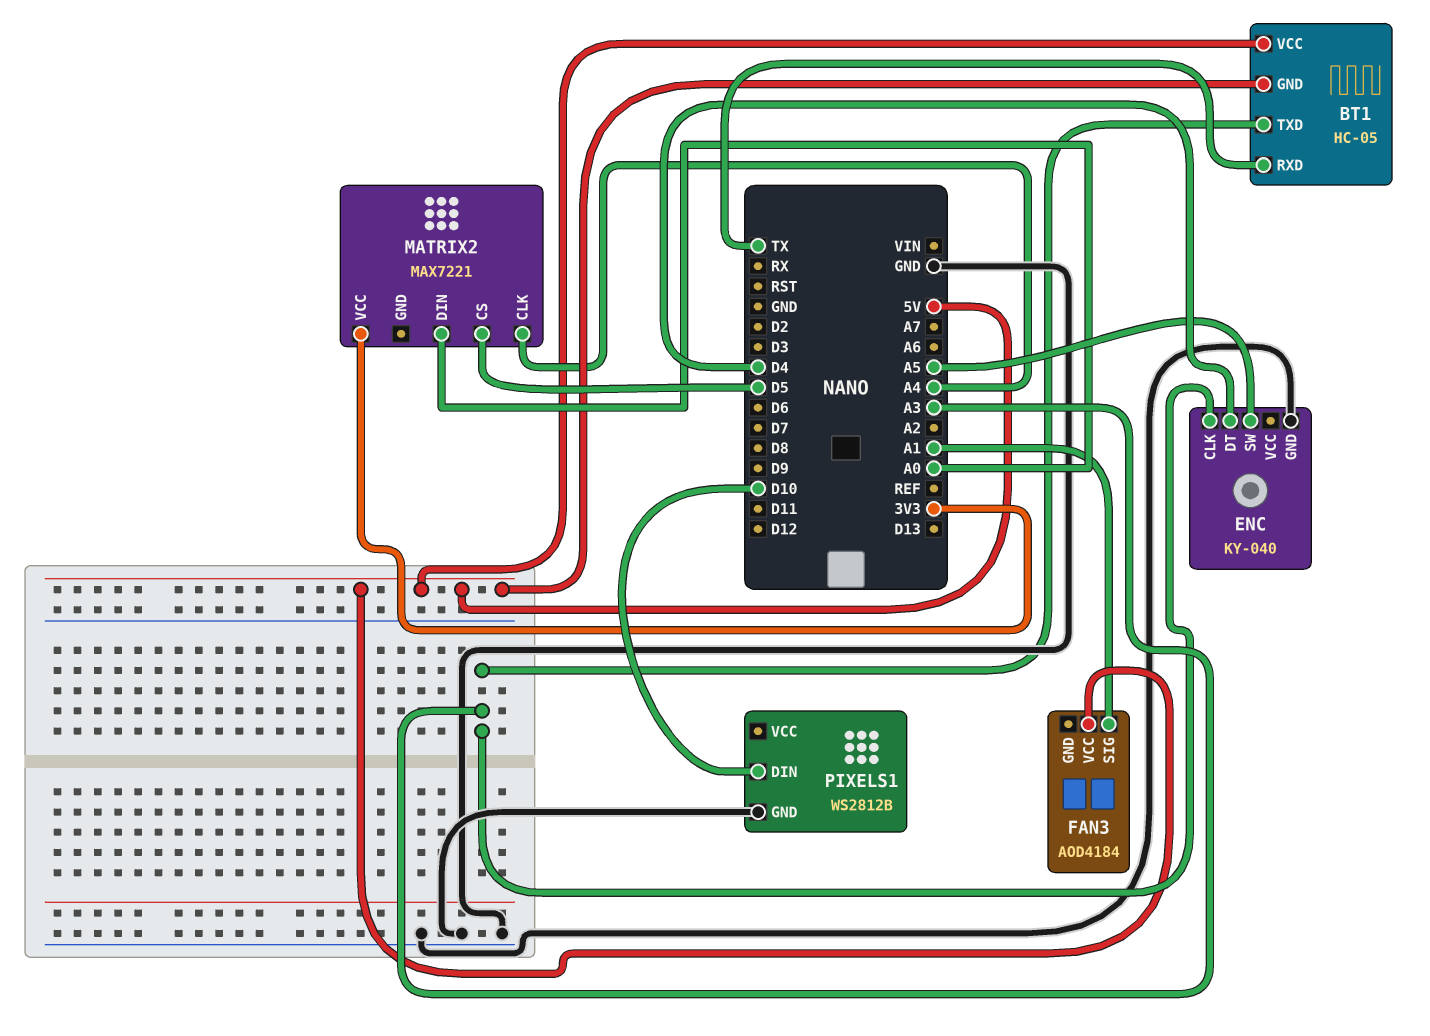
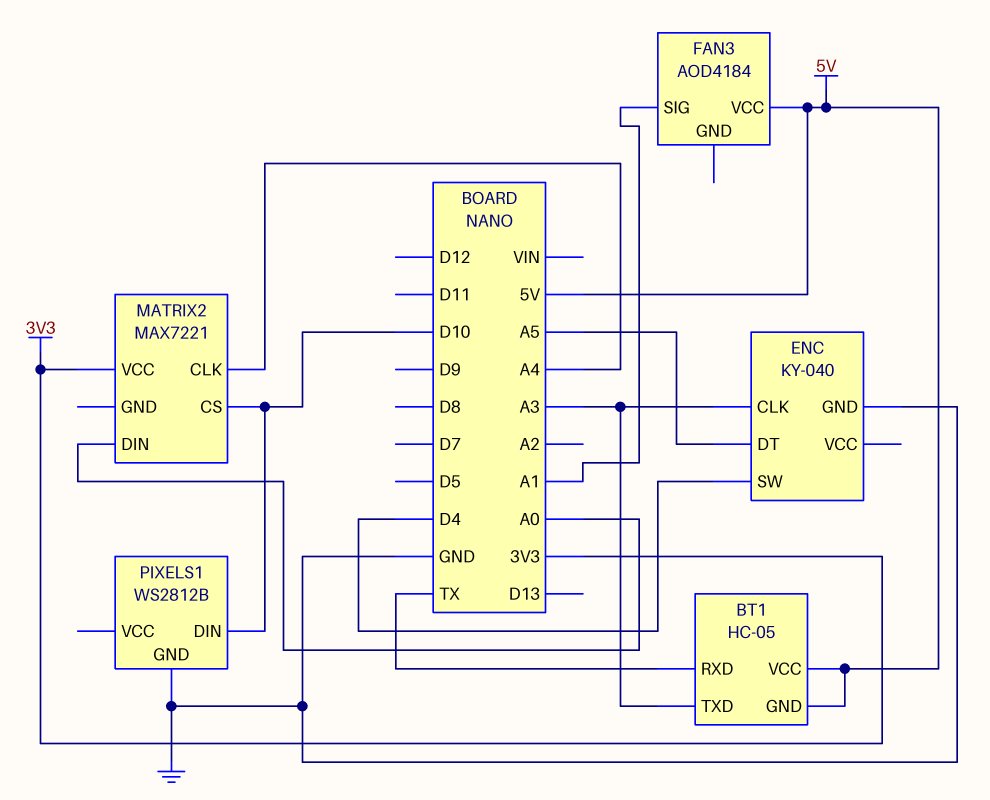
ENC pin DT: D4 -> A5
ENC pin SW: A5 -> D4
MATRIX2 pin CS: D5 -> D10

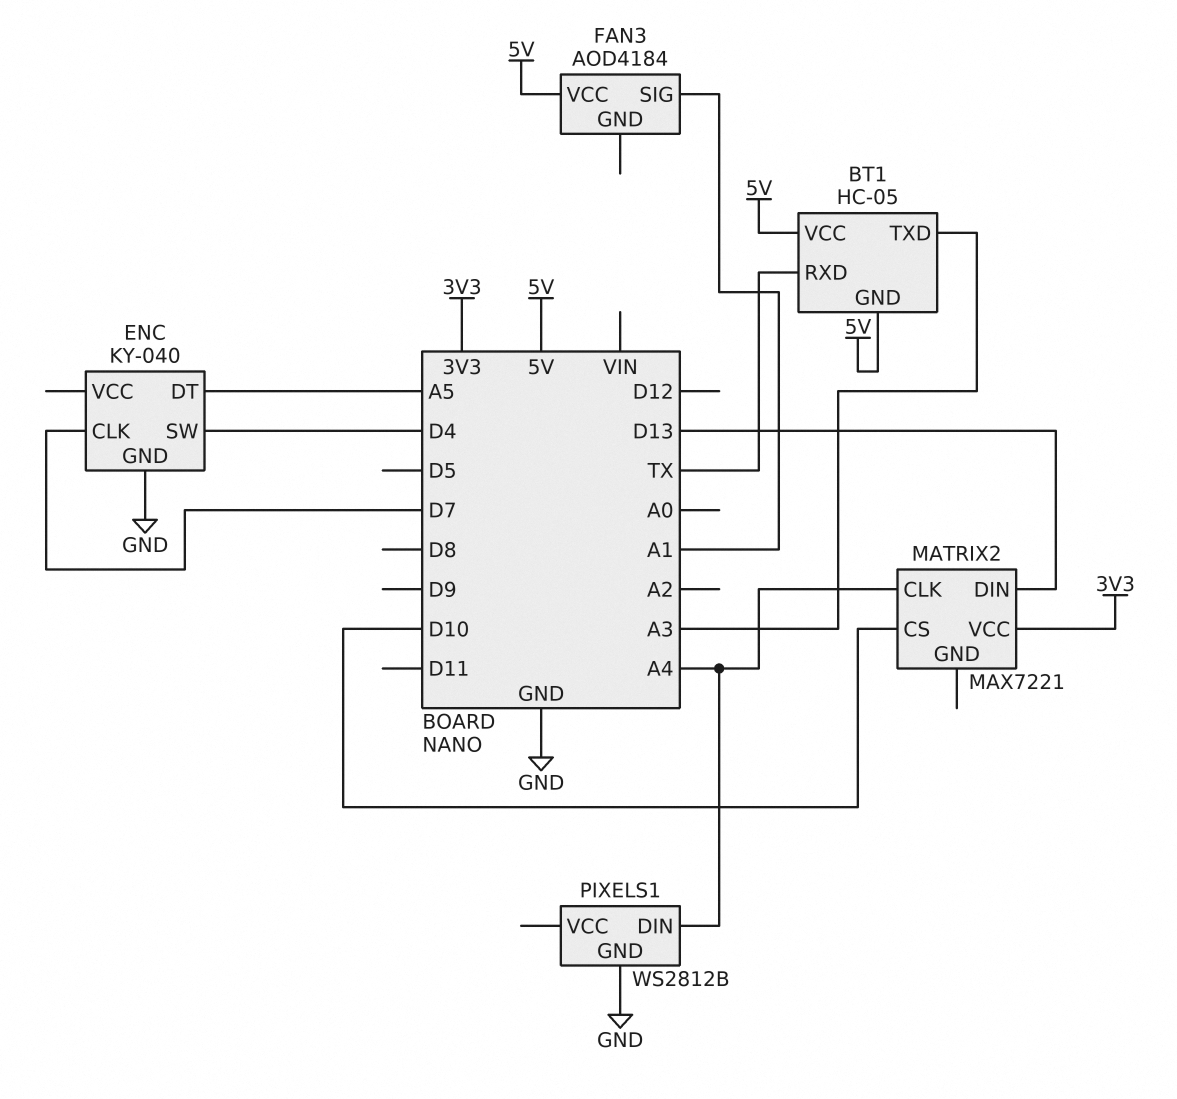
ENC pin CLK: A3 -> D7
MATRIX2 pin DIN: A0 -> D13
PIXELS1 pin DIN: D10 -> A4

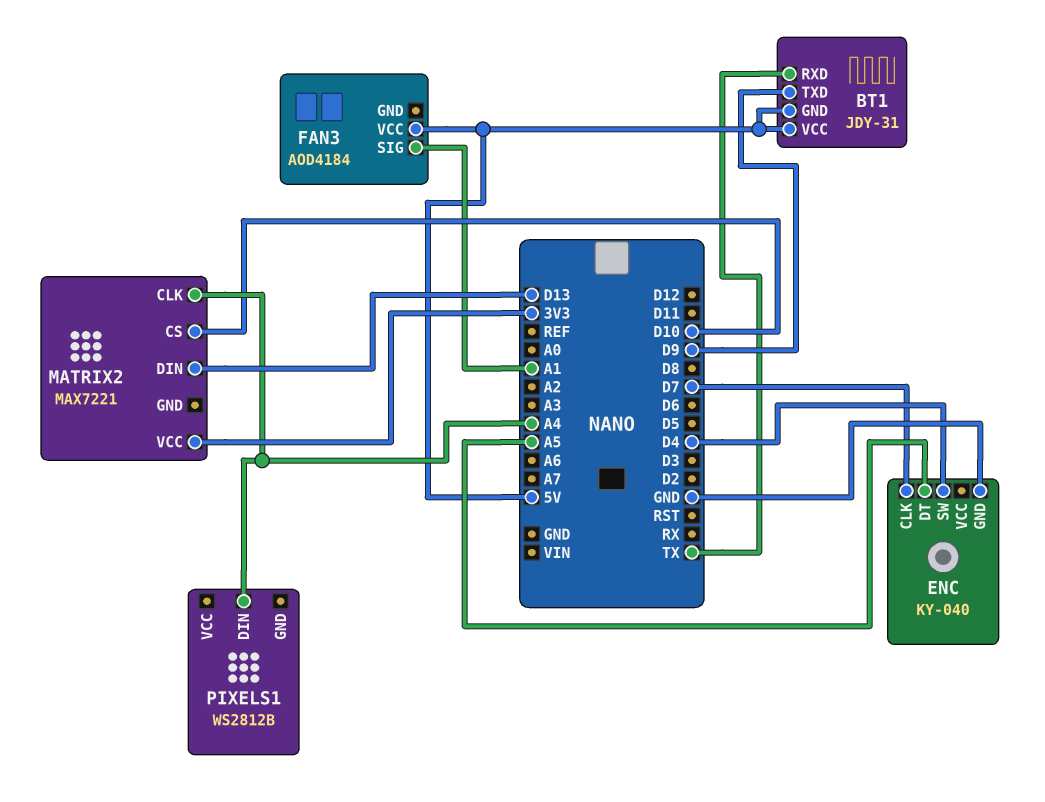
BT1: HC-05 -> JDY-31
BT1 pin TXD: A3 -> D9
PIXELS1 pin GND: GND -> none

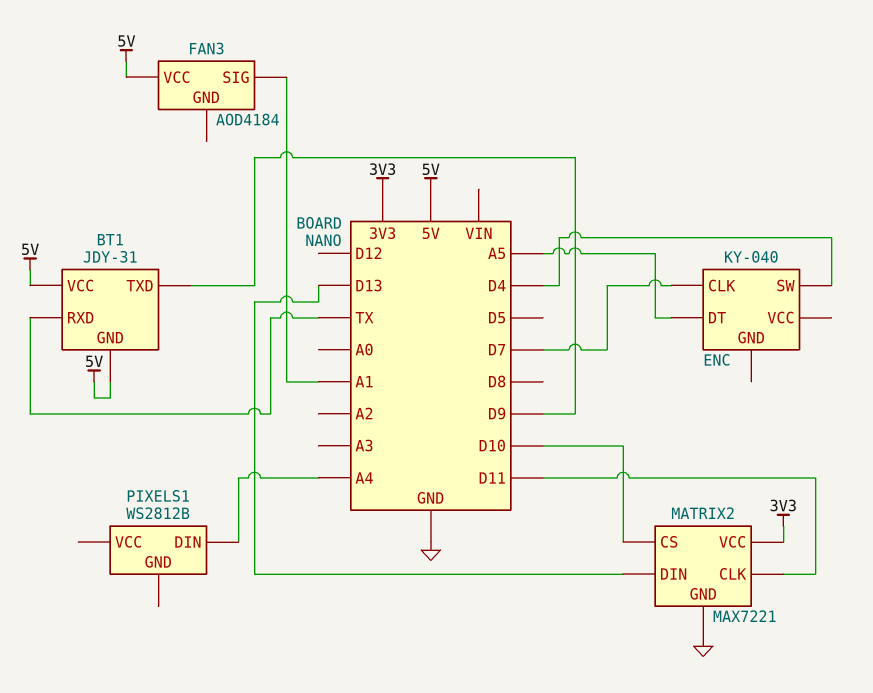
ENC pin GND: GND -> none
MATRIX2 pin CLK: A4 -> D11
MATRIX2 pin GND: none -> GND

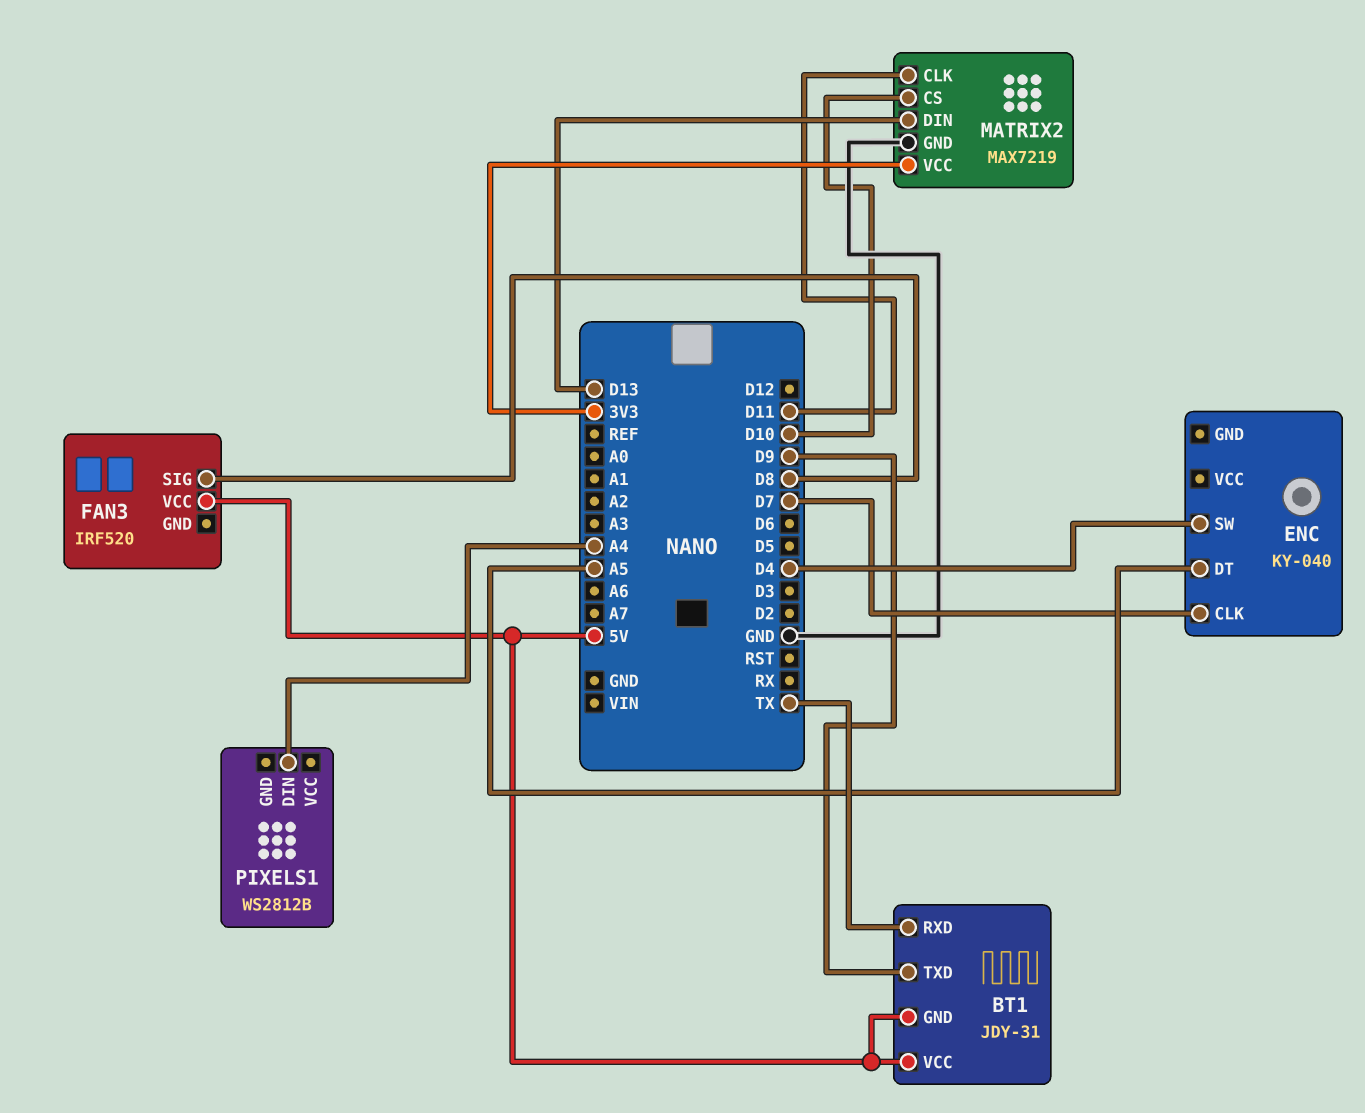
FAN3: AOD4184 -> IRF520
FAN3 pin SIG: A1 -> D8
MATRIX2: MAX7221 -> MAX7219

